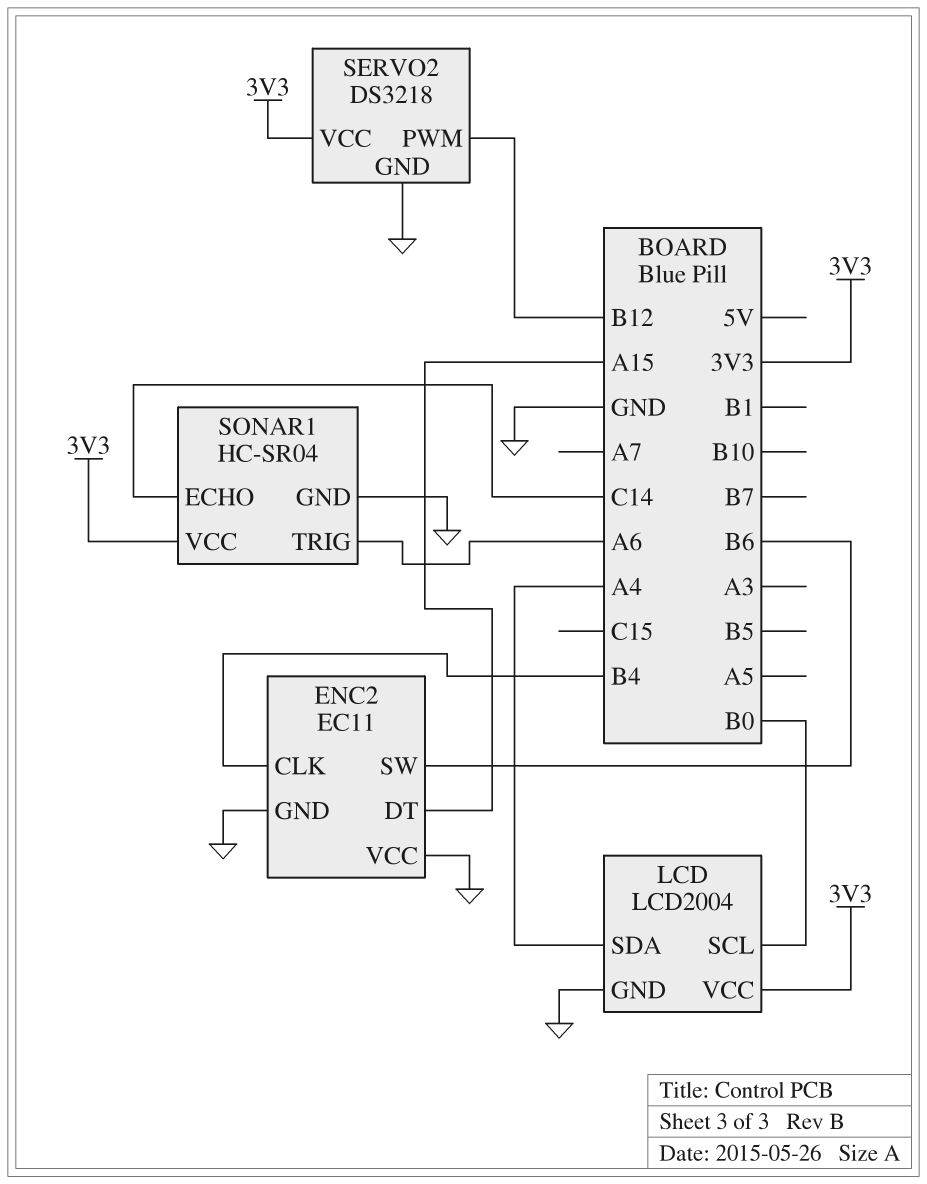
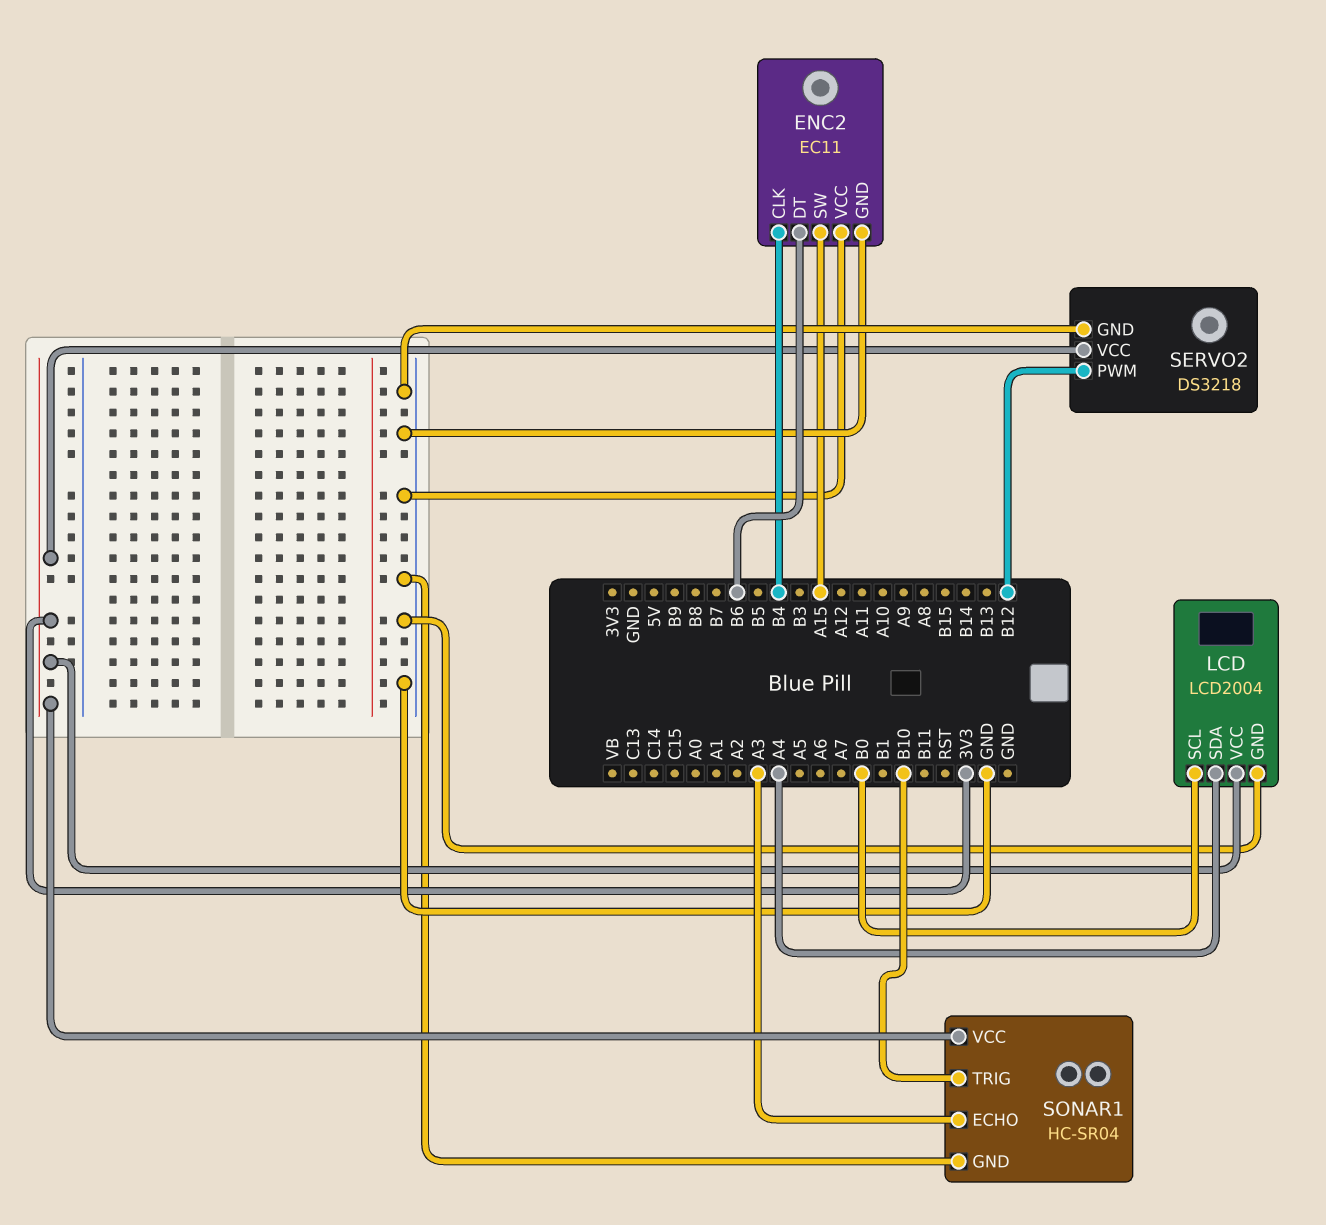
ENC2 pin DT: A15 -> B6
ENC2 pin SW: B6 -> A15
SONAR1 pin ECHO: C14 -> A3
SONAR1 pin TRIG: A6 -> B10

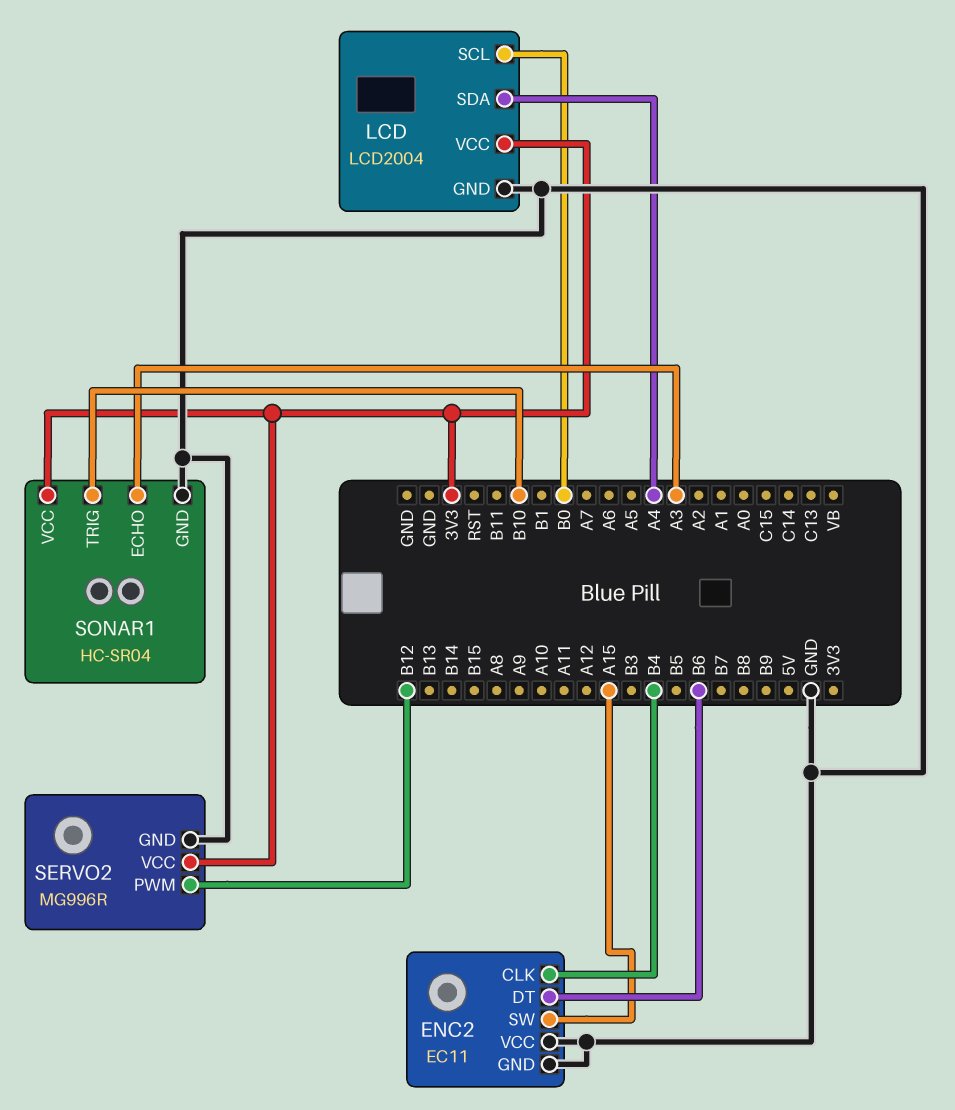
SERVO2: DS3218 -> MG996R

